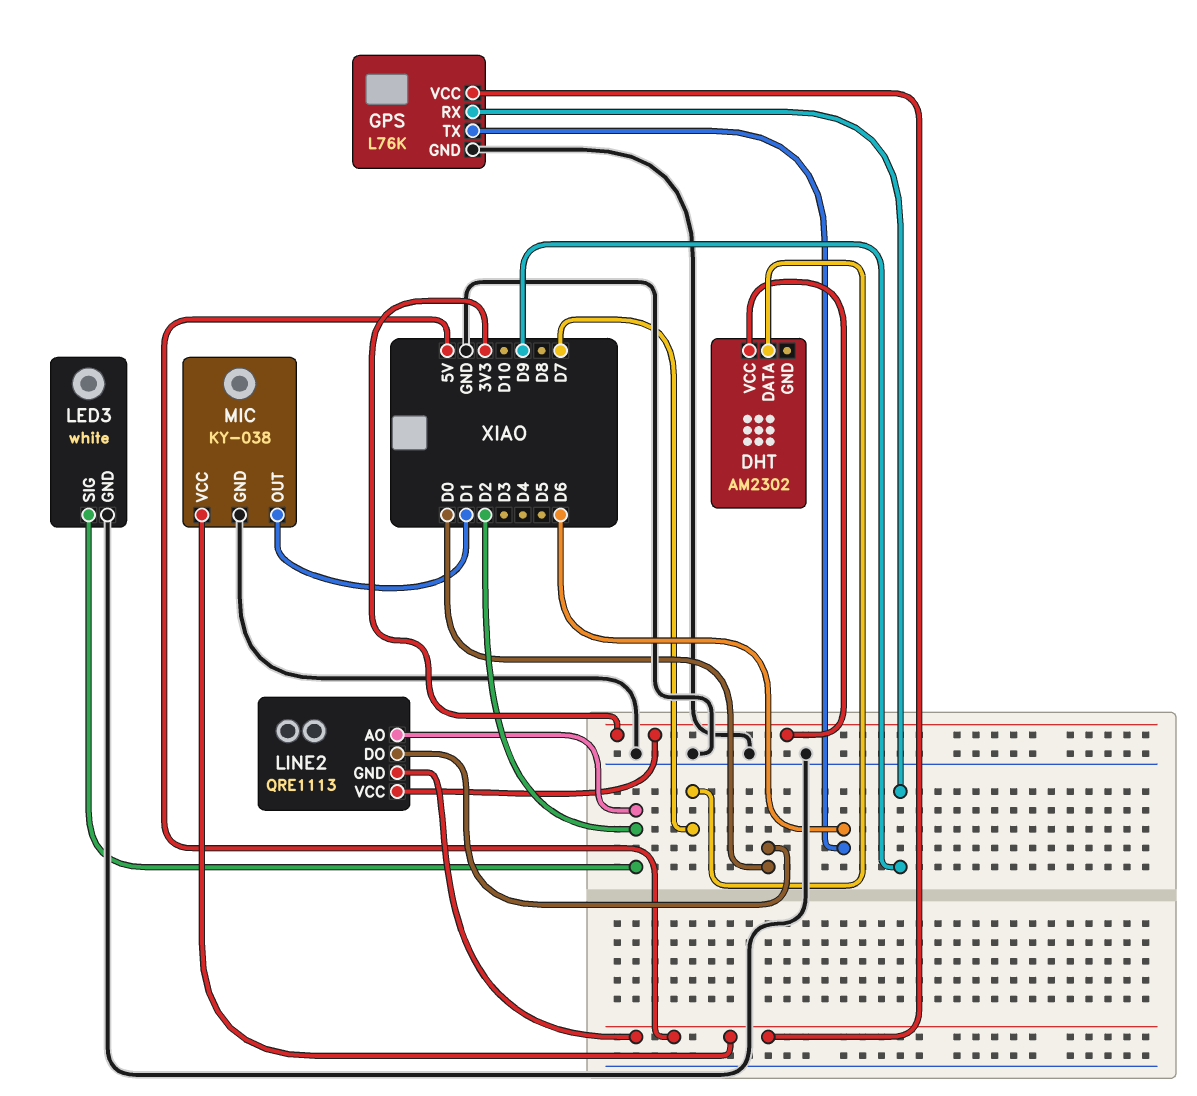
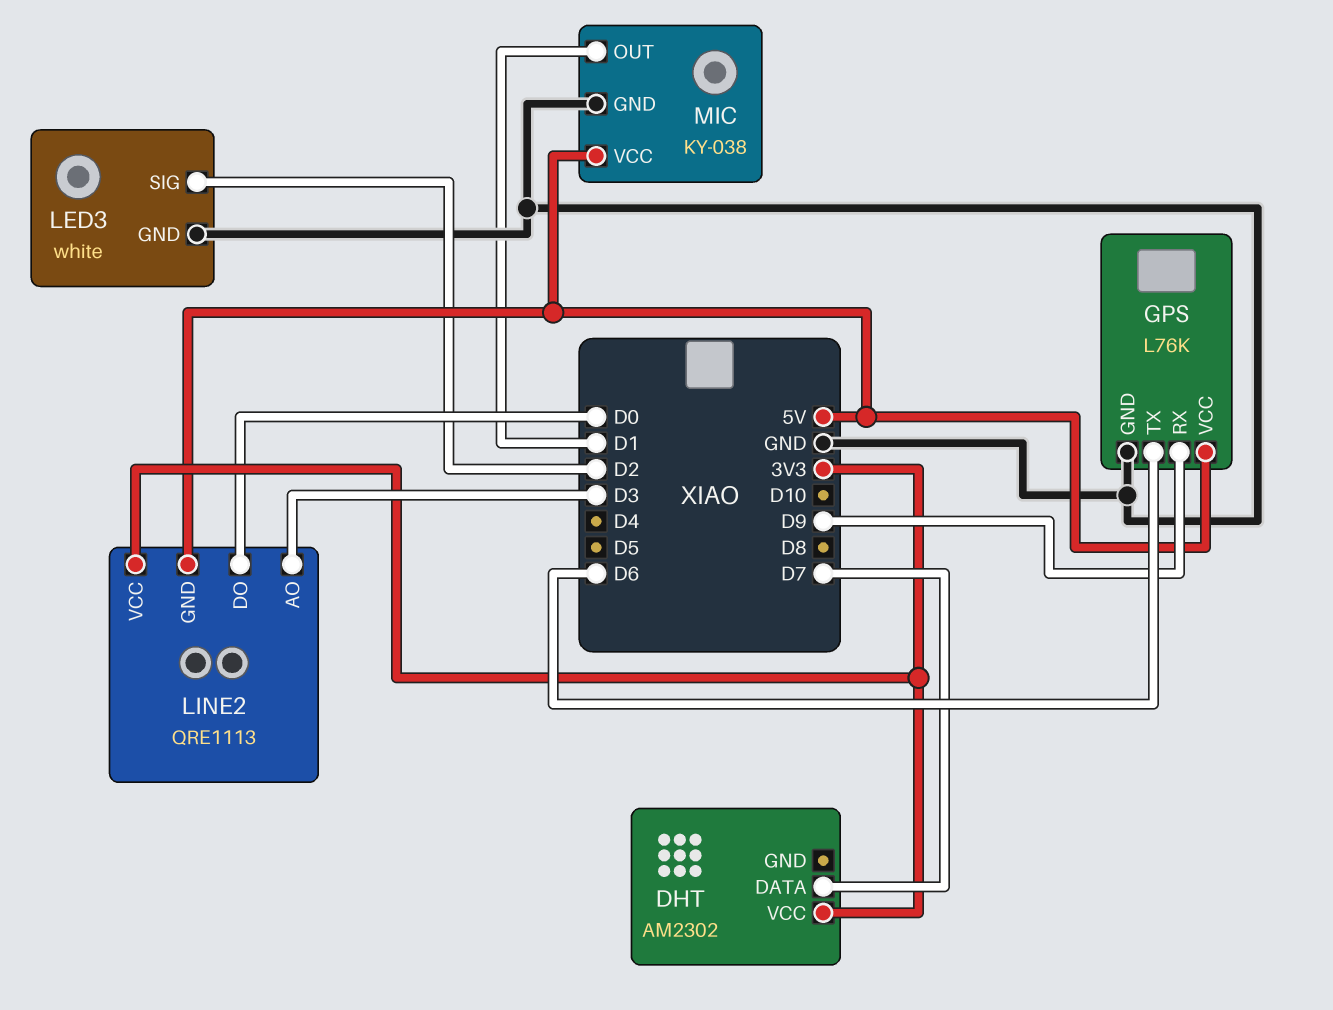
LINE2 pin AO: D2 -> D3

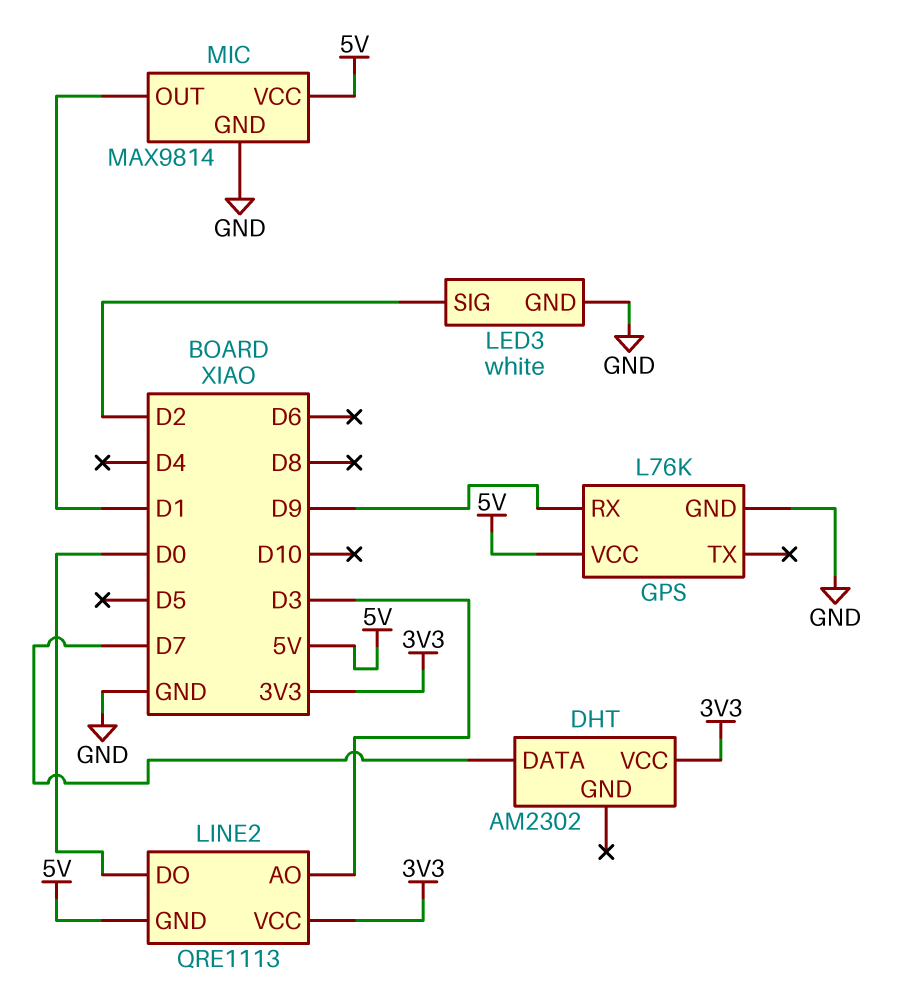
GPS pin TX: D6 -> none
MIC: KY-038 -> MAX9814

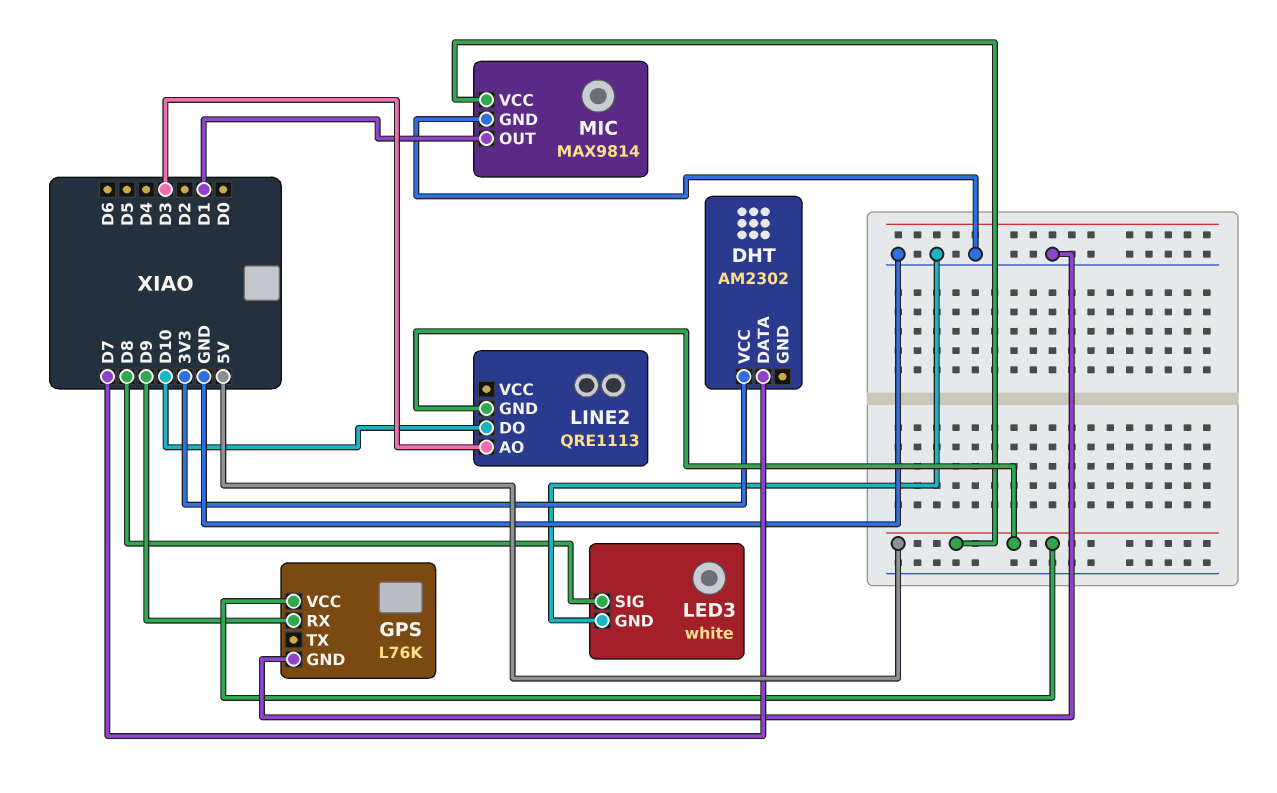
LED3 pin SIG: D2 -> D8
LINE2 pin DO: D0 -> D10
LINE2 pin VCC: 3V3 -> none

